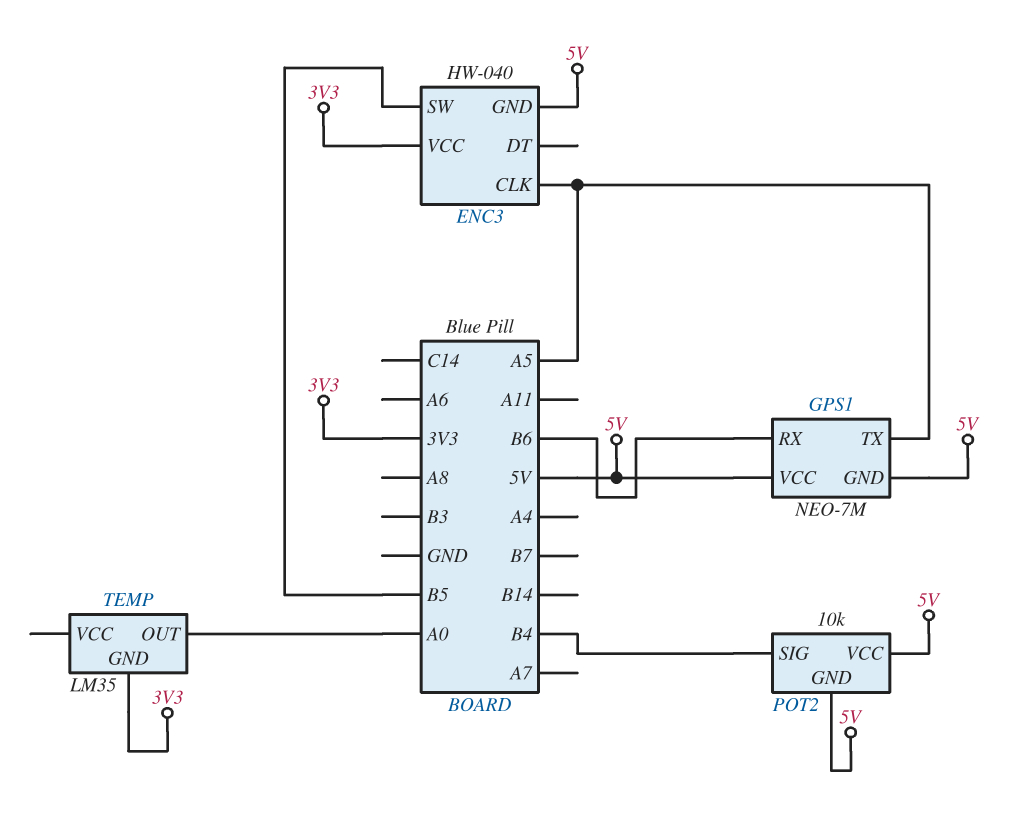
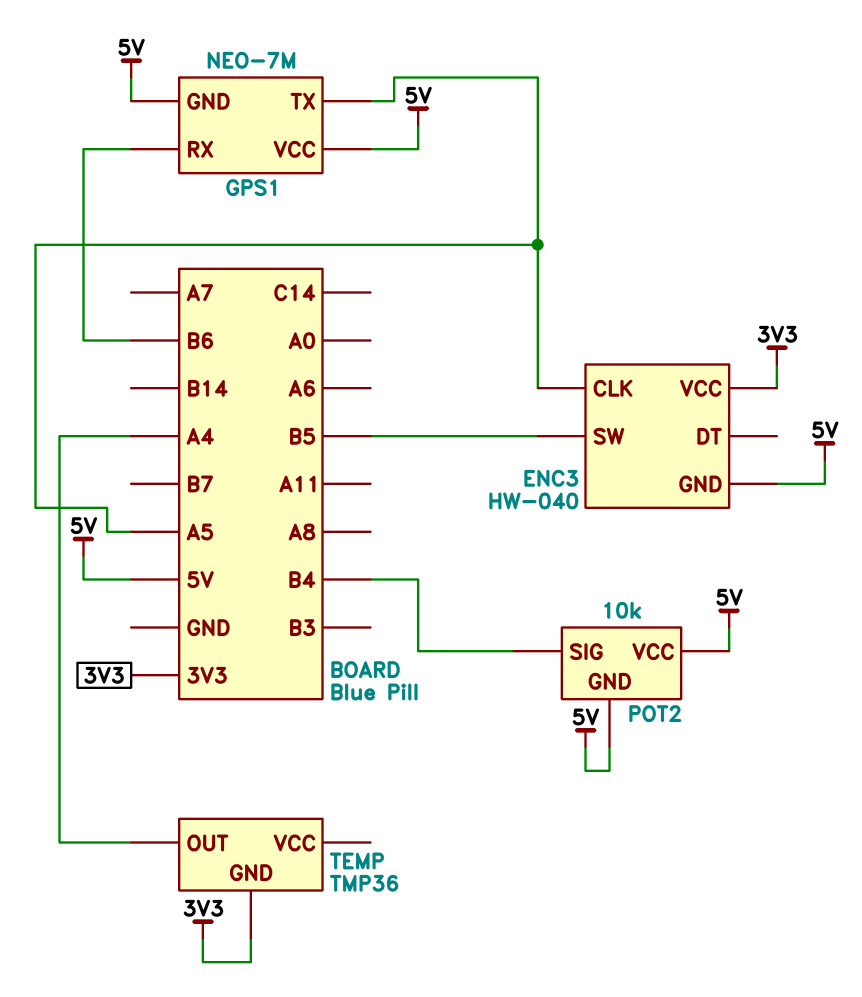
TEMP: LM35 -> TMP36
TEMP pin OUT: A0 -> A4

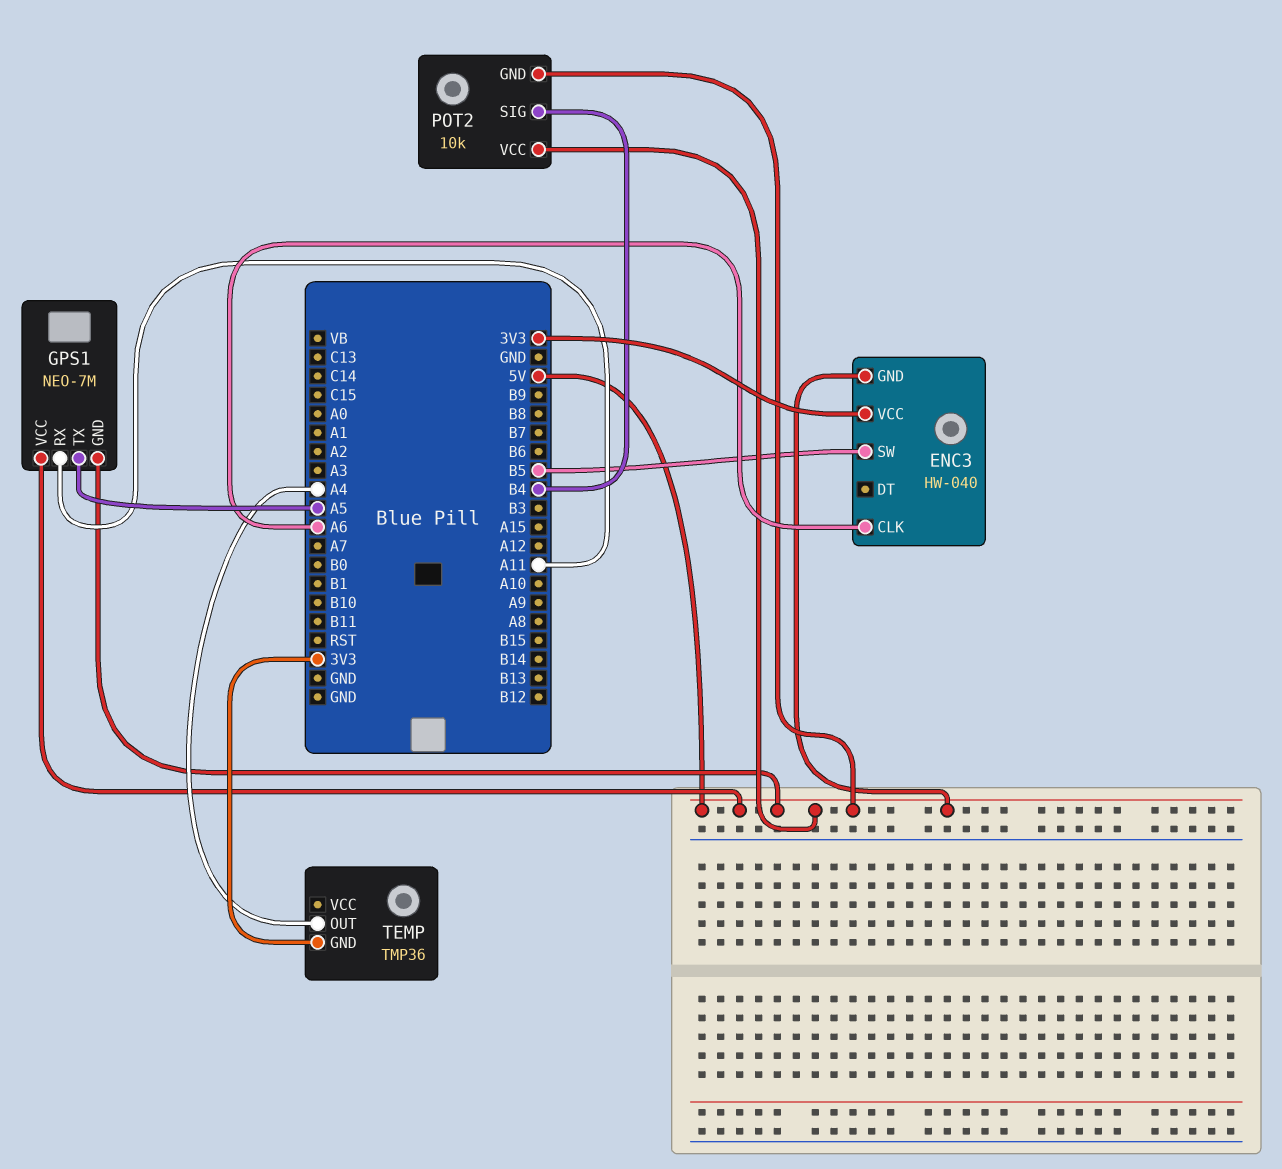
ENC3 pin CLK: A5 -> A6
GPS1 pin RX: B6 -> A11

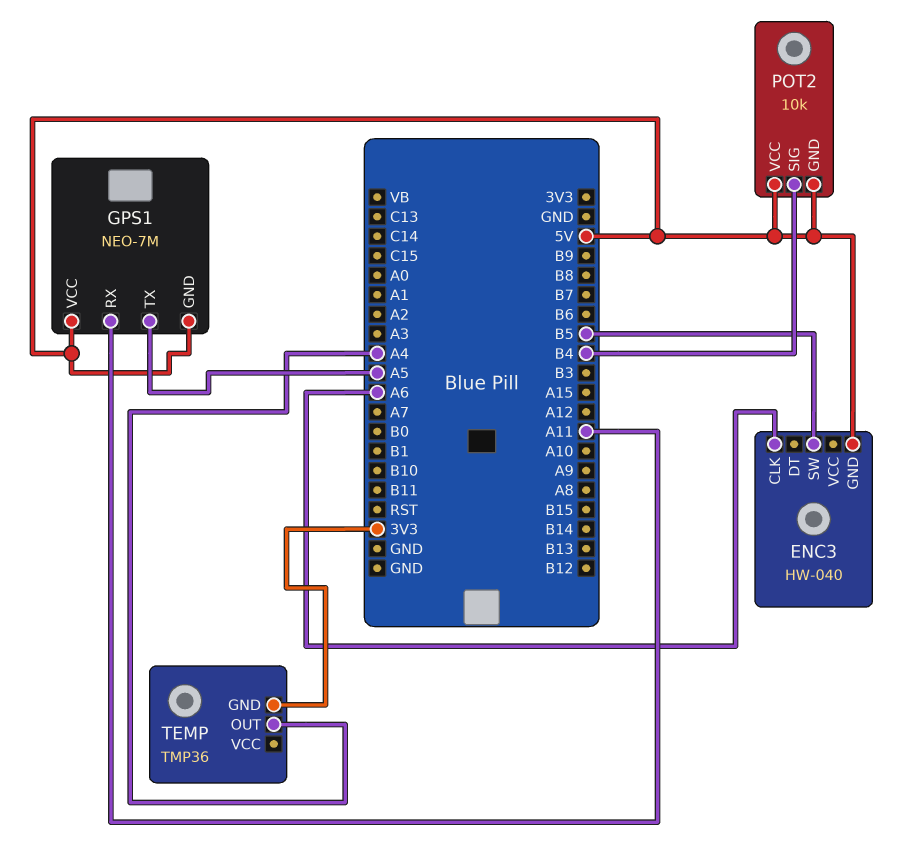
ENC3 pin VCC: 3V3 -> none

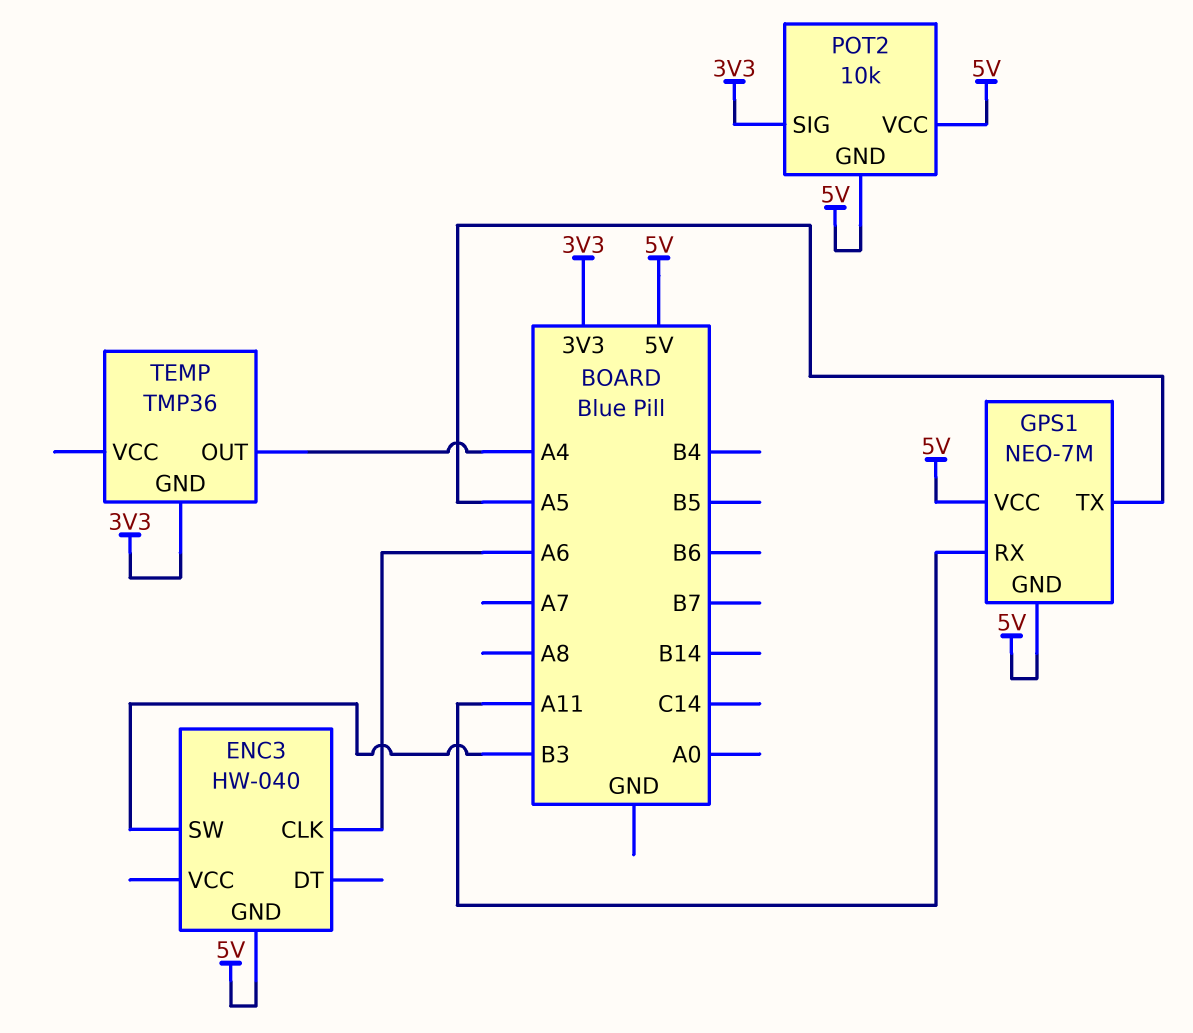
ENC3 pin SW: B5 -> B3
POT2 pin SIG: B4 -> 3V3

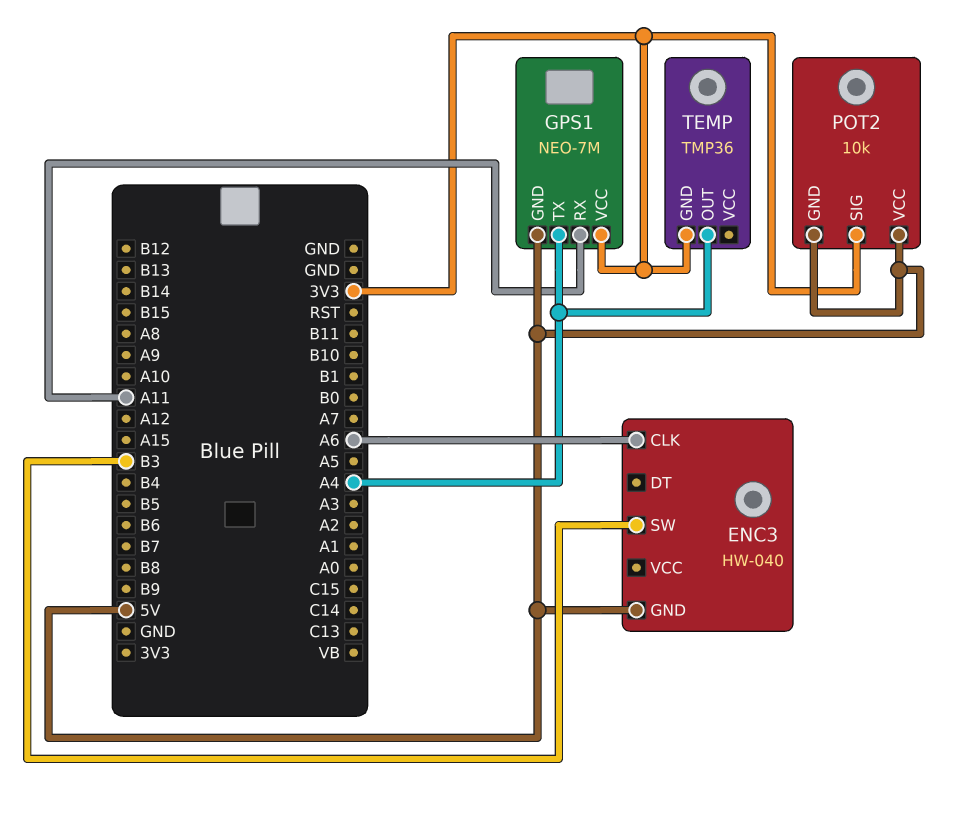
GPS1 pin TX: A5 -> A4
GPS1 pin VCC: 5V -> 3V3

